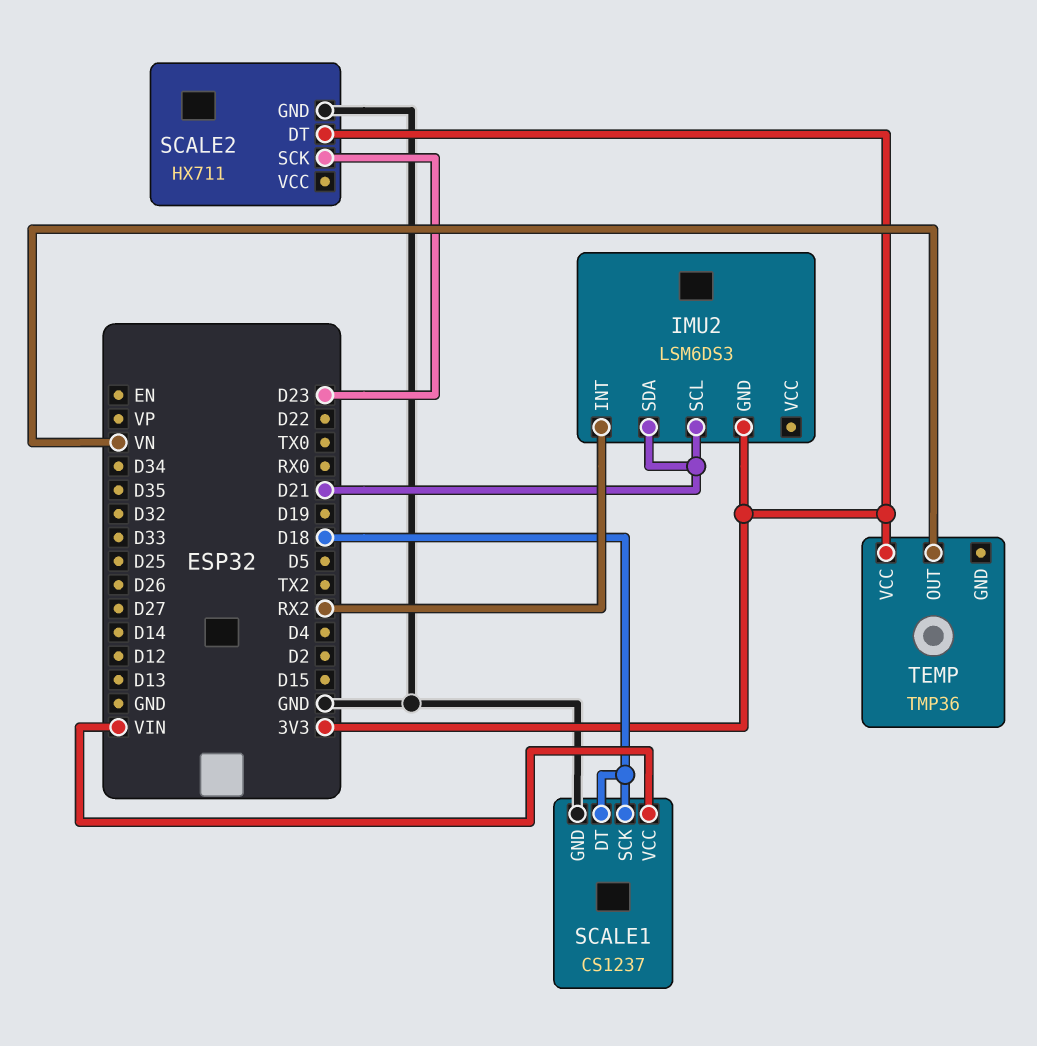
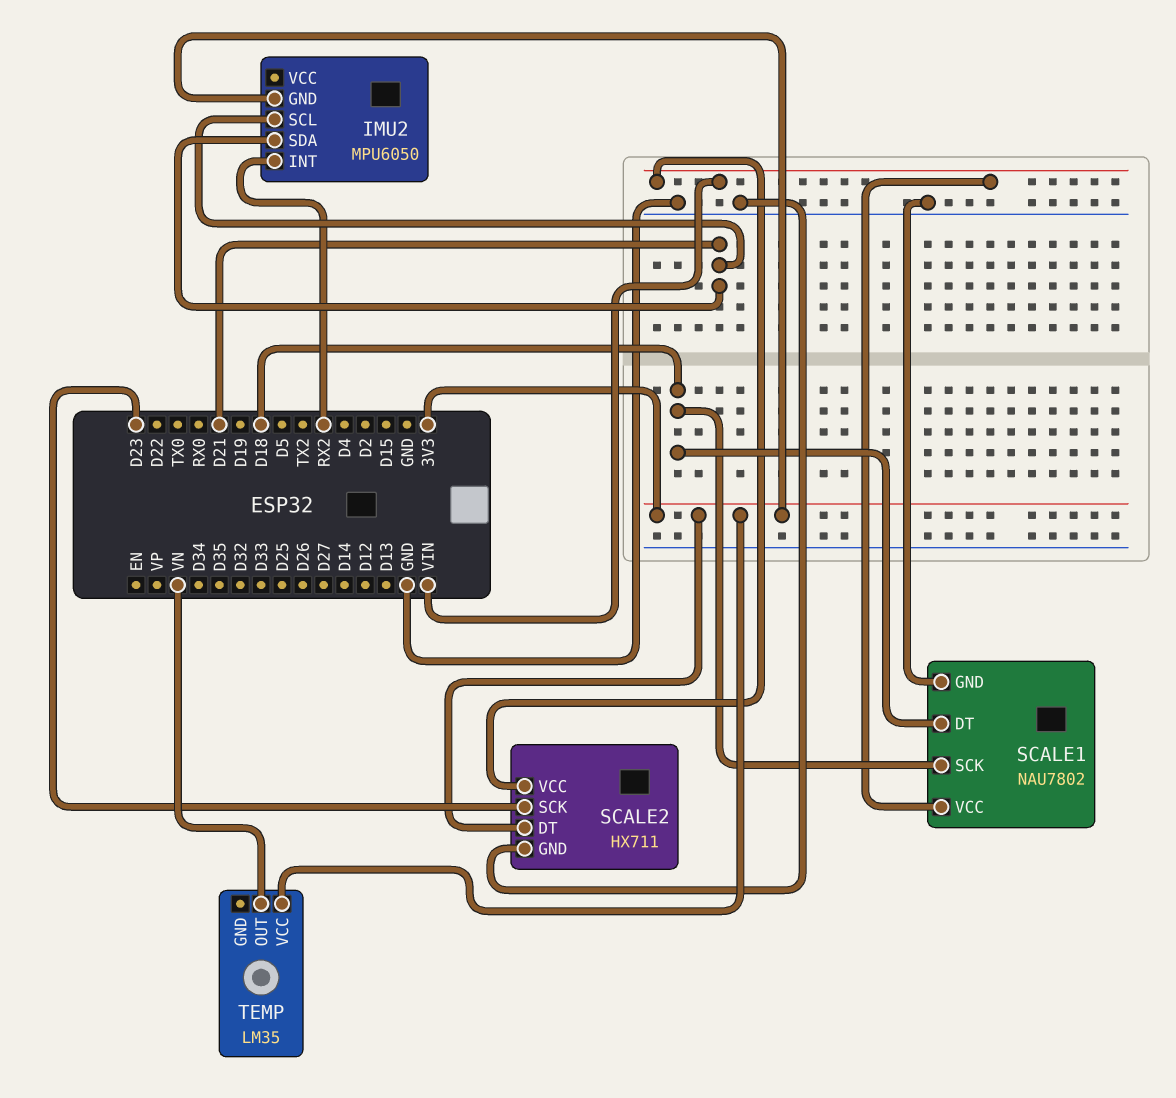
IMU2: LSM6DS3 -> MPU6050
SCALE1: CS1237 -> NAU7802
SCALE2 pin VCC: none -> VIN
TEMP: TMP36 -> LM35

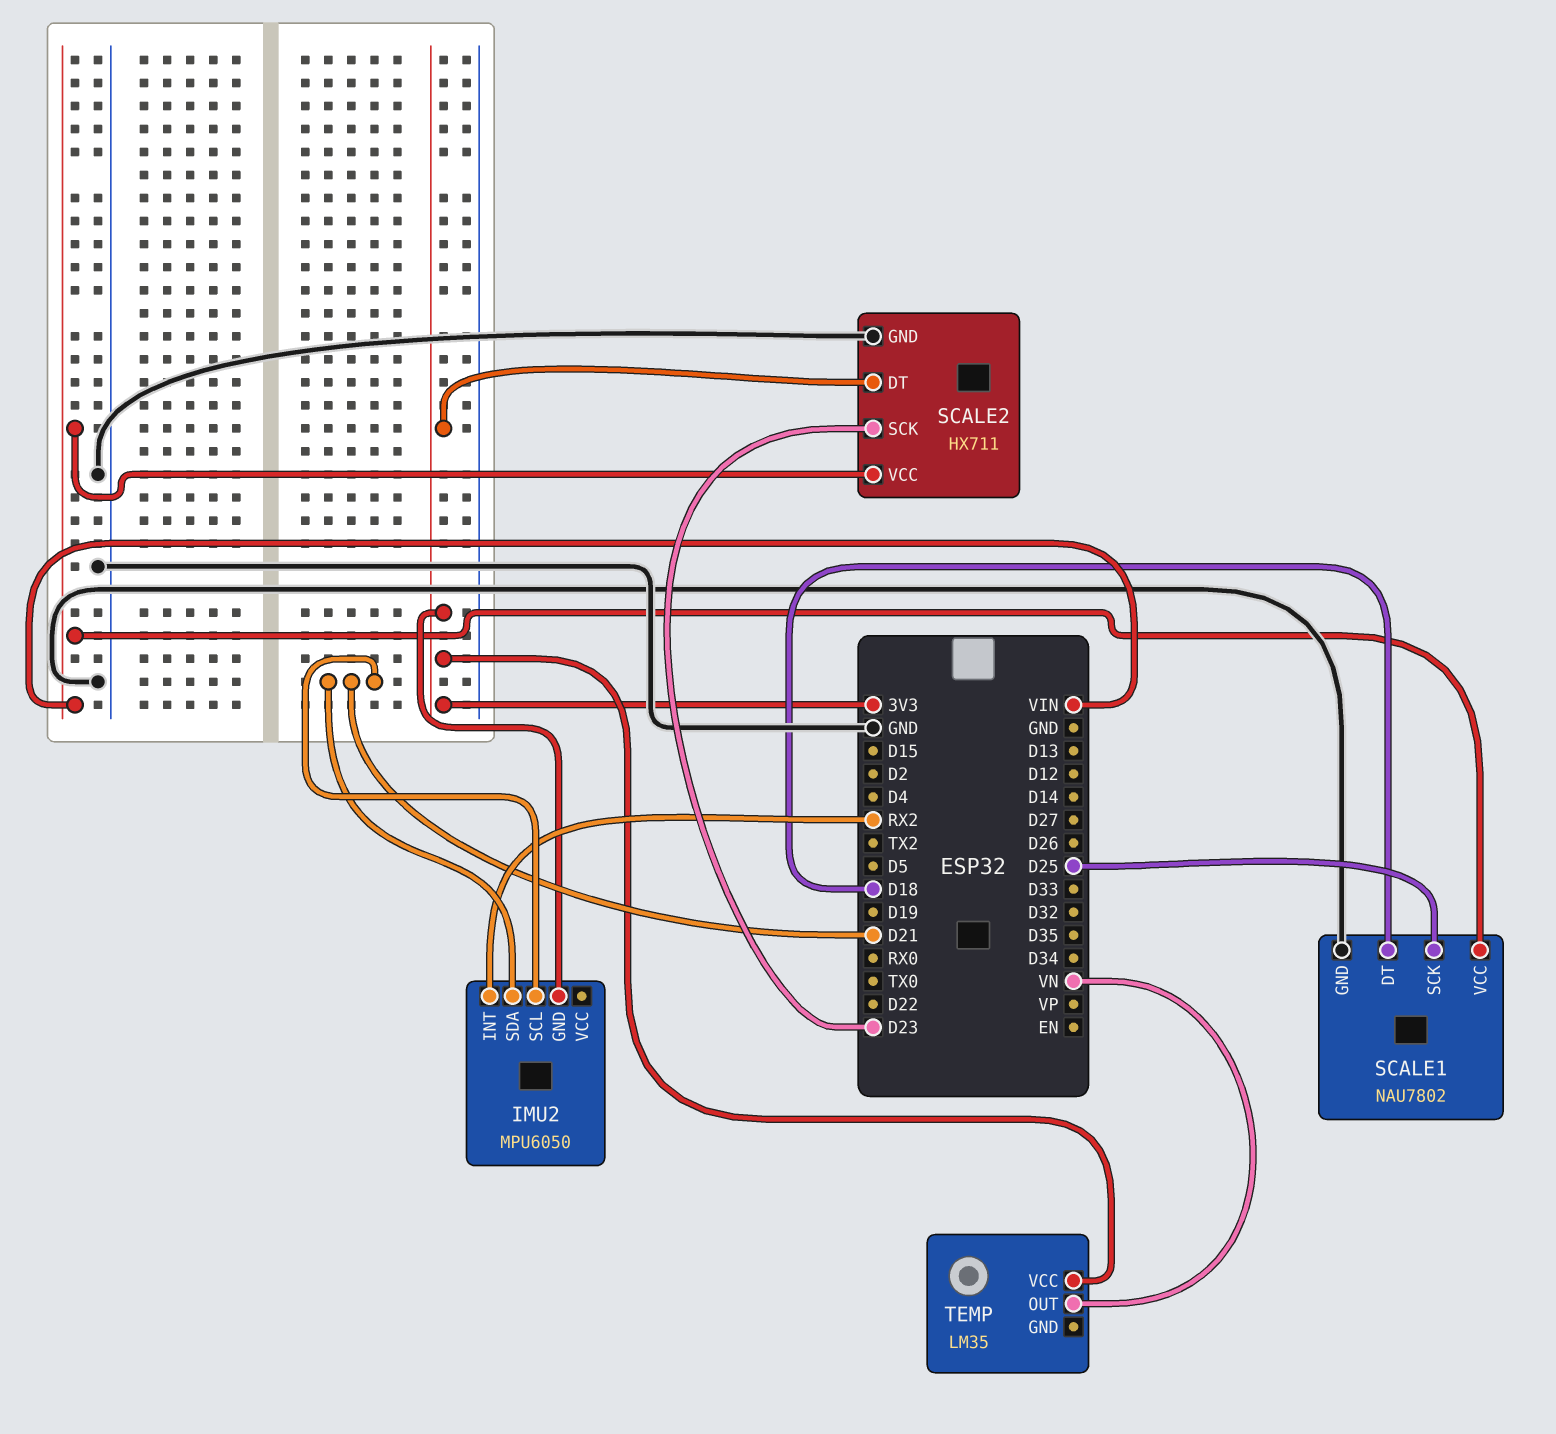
SCALE1 pin SCK: D18 -> D25

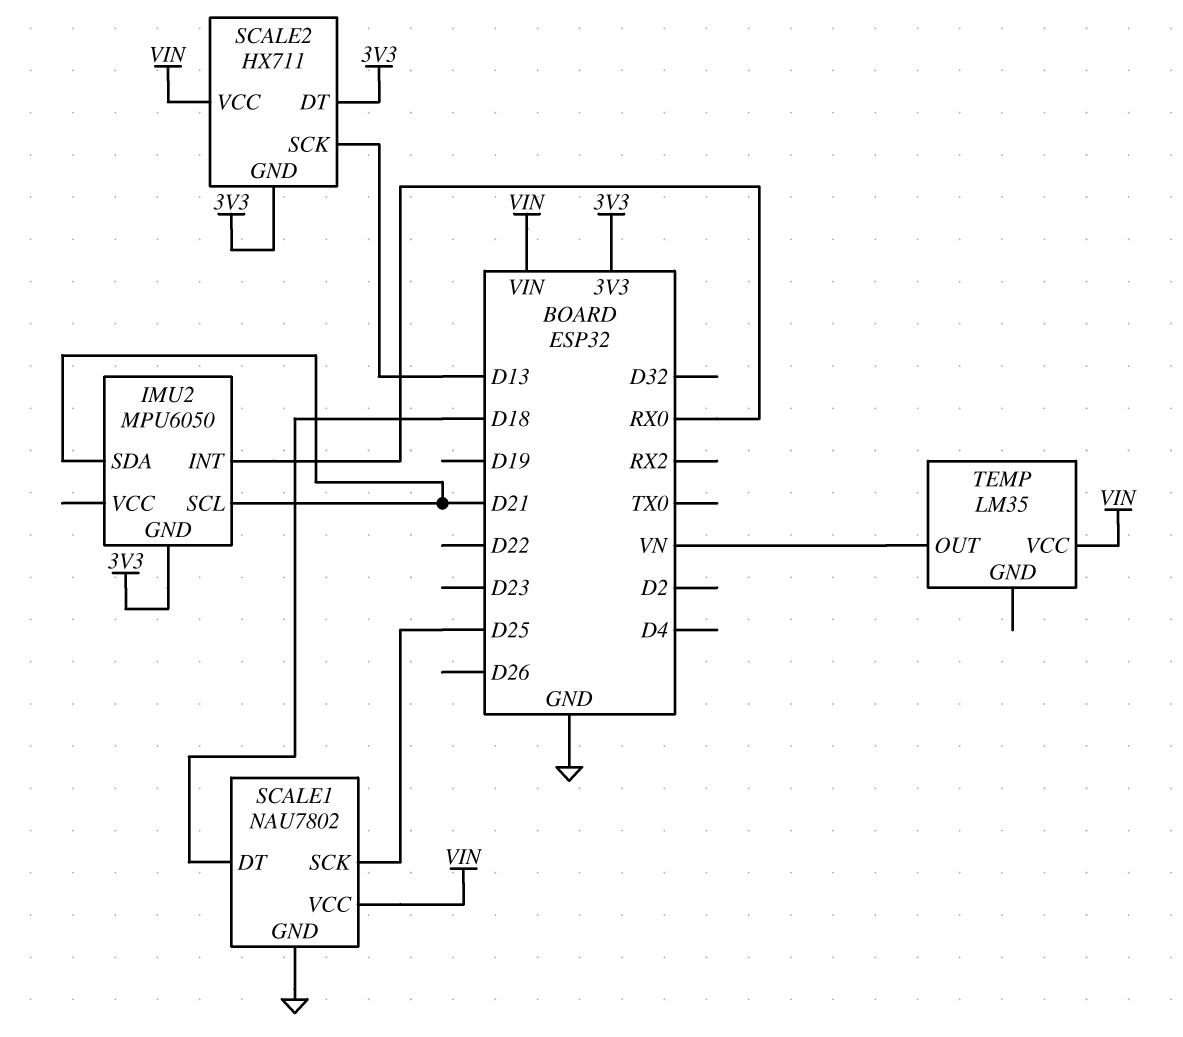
IMU2 pin INT: RX2 -> RX0
SCALE2 pin GND: GND -> 3V3
SCALE2 pin SCK: D23 -> D13
TEMP pin VCC: 3V3 -> VIN

